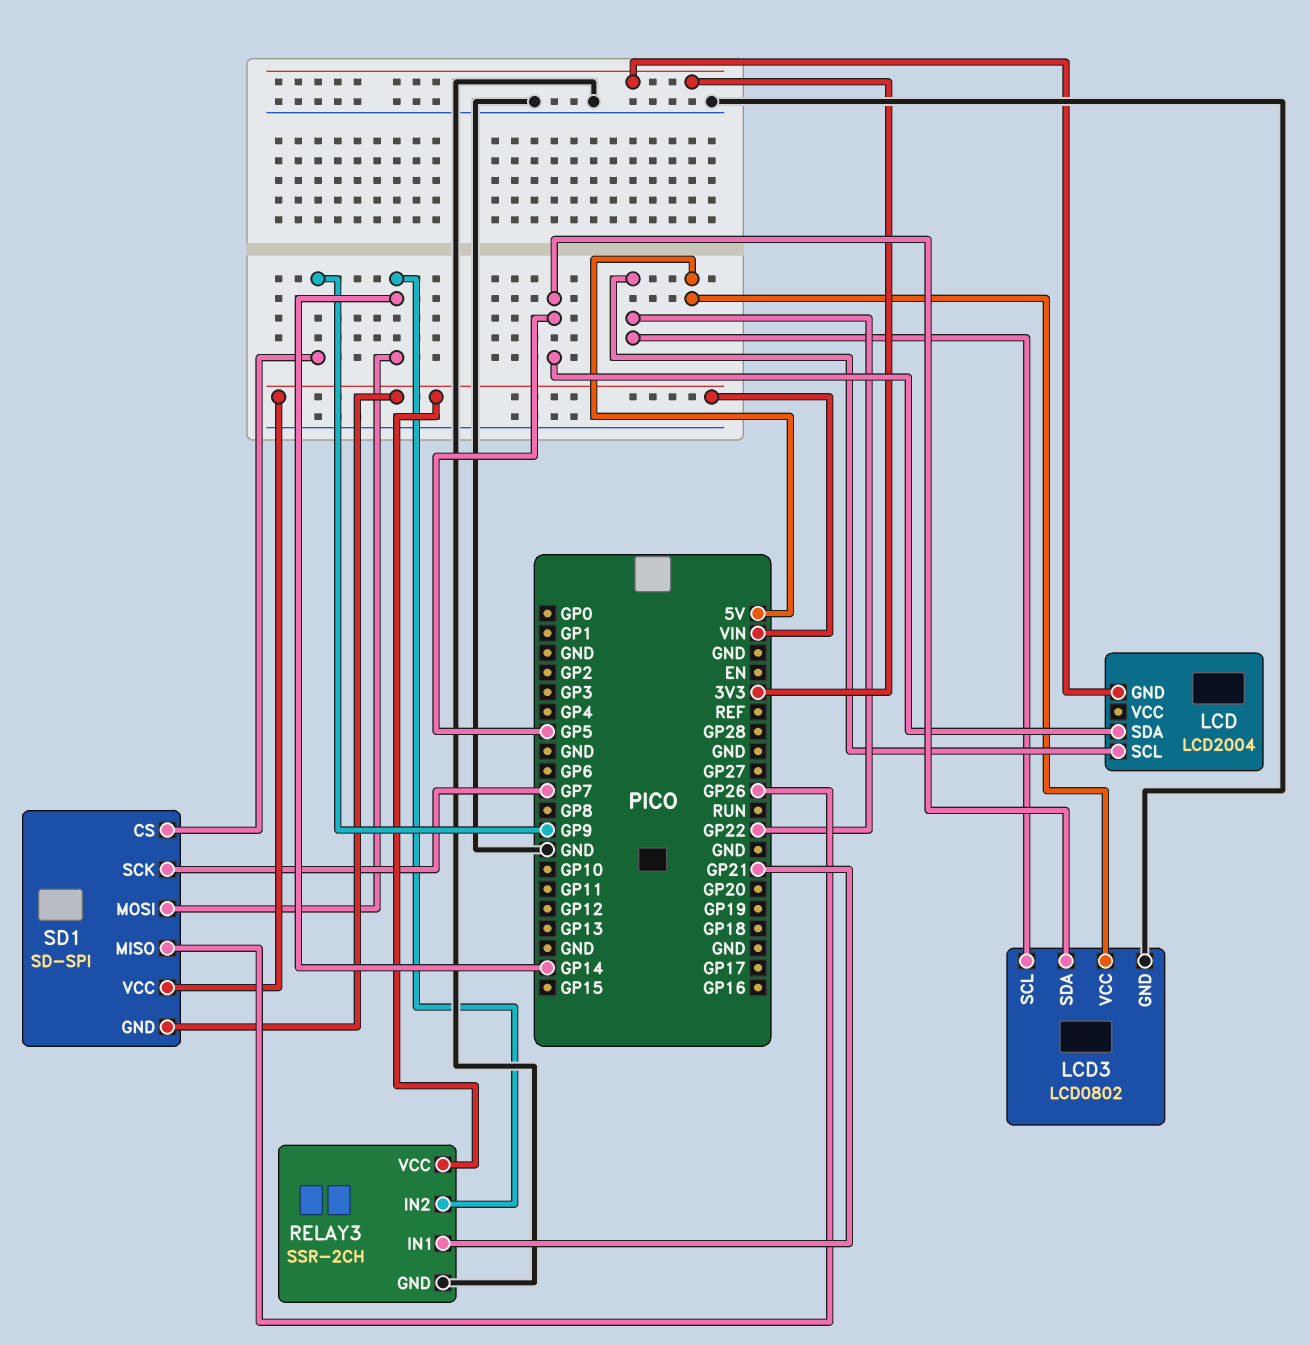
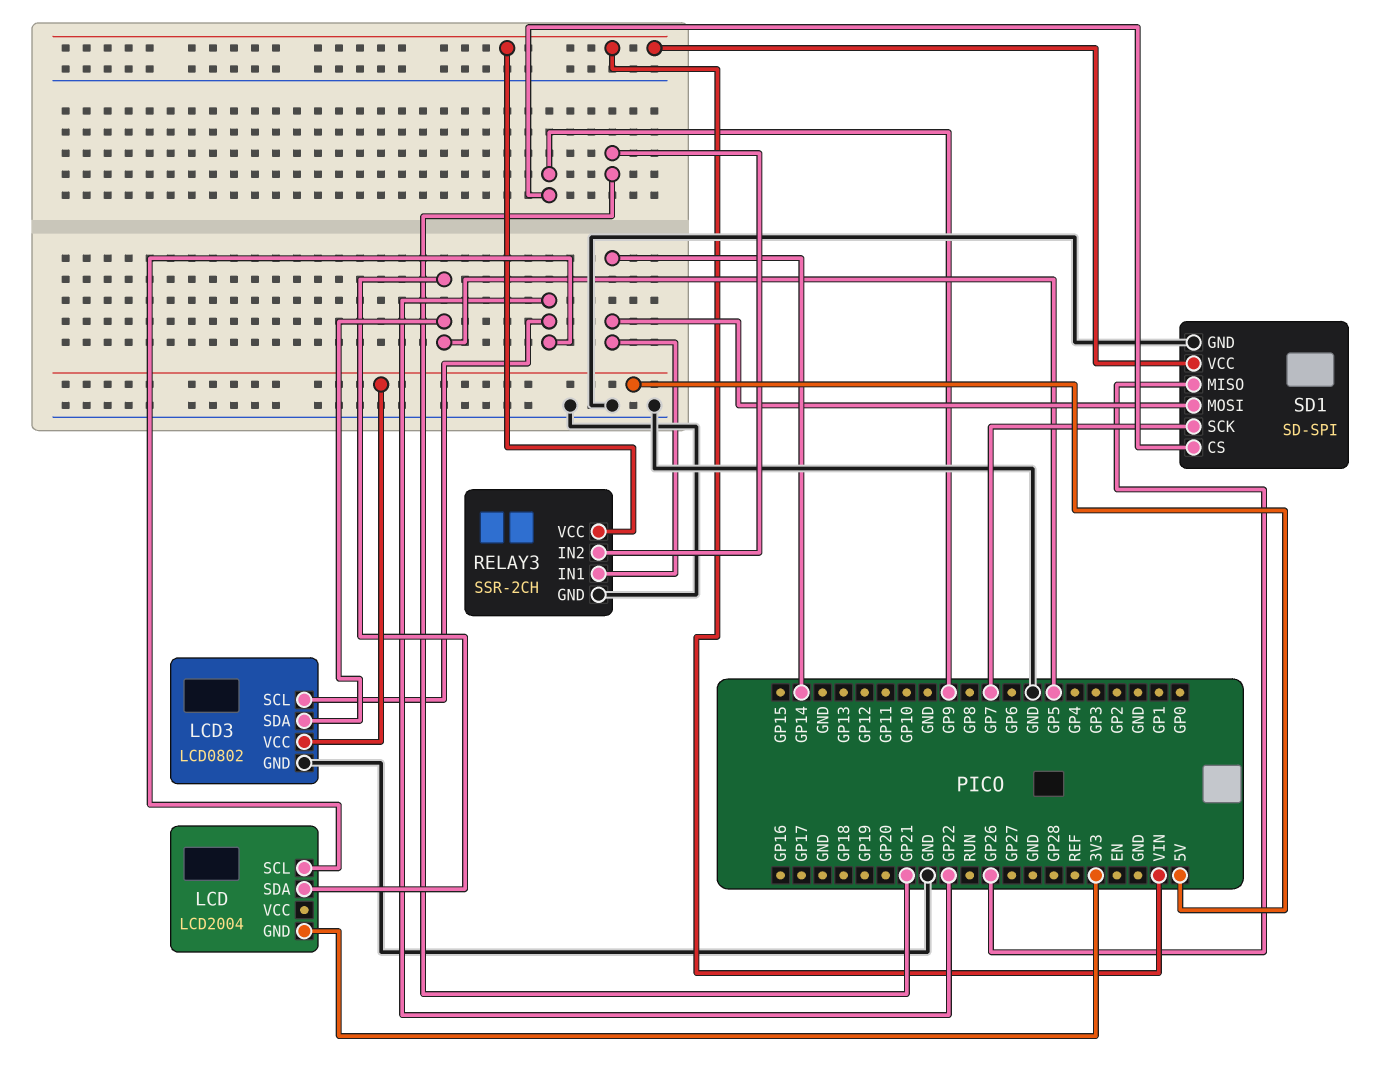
RELAY3 pin IN1: GP21 -> GP14
RELAY3 pin IN2: GP14 -> GP21
SD1 pin GND: VIN -> GND

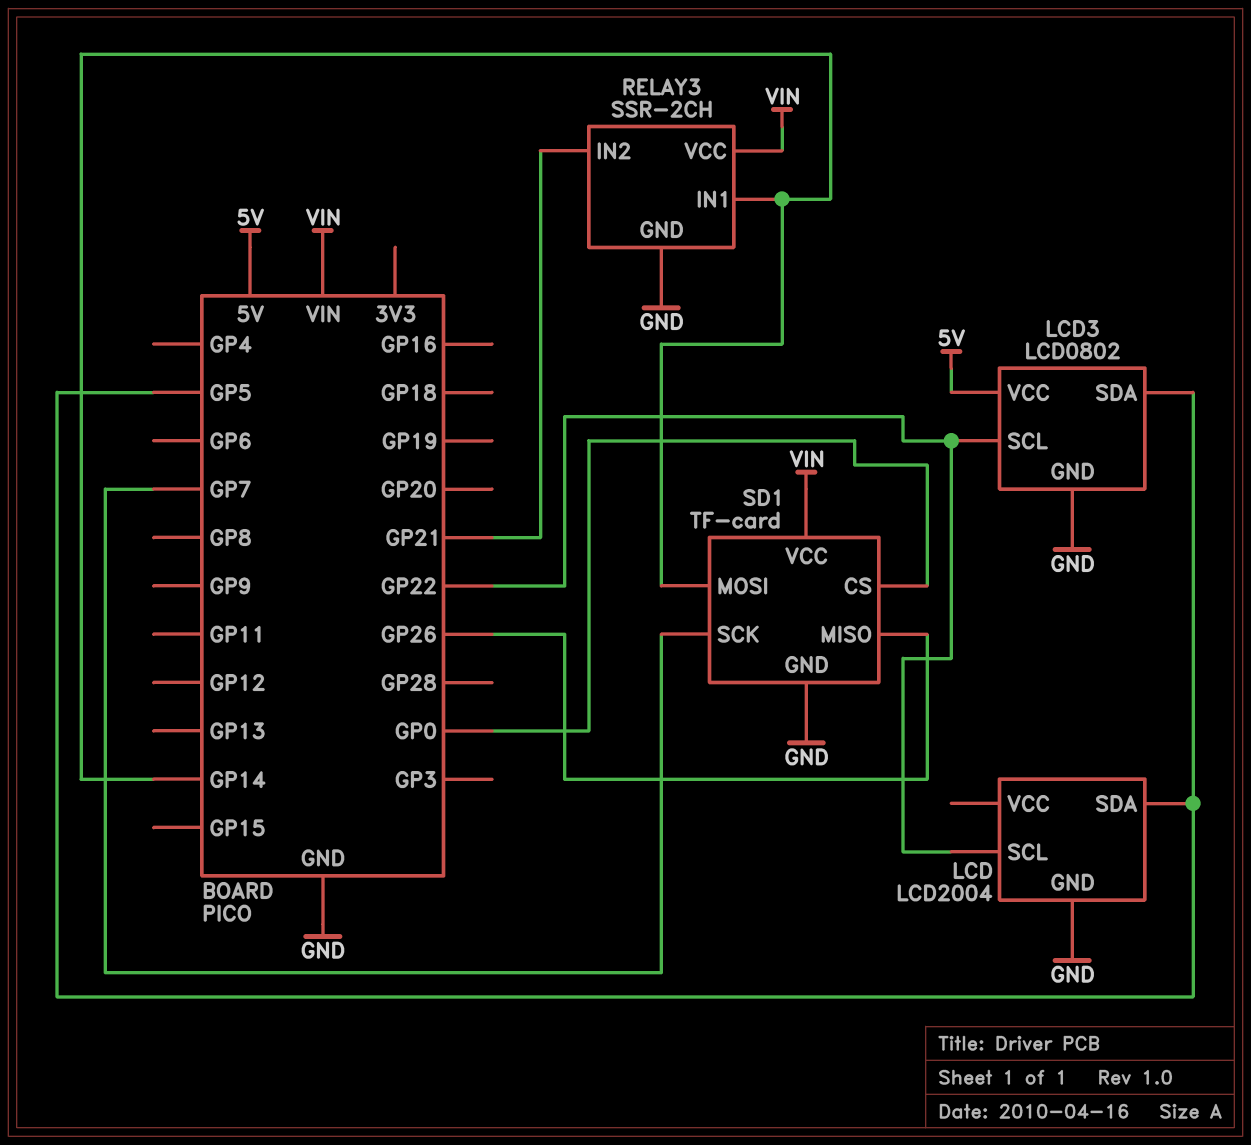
LCD pin GND: 3V3 -> GND
SD1: SD-SPI -> TF-card
SD1 pin CS: GP9 -> GP0

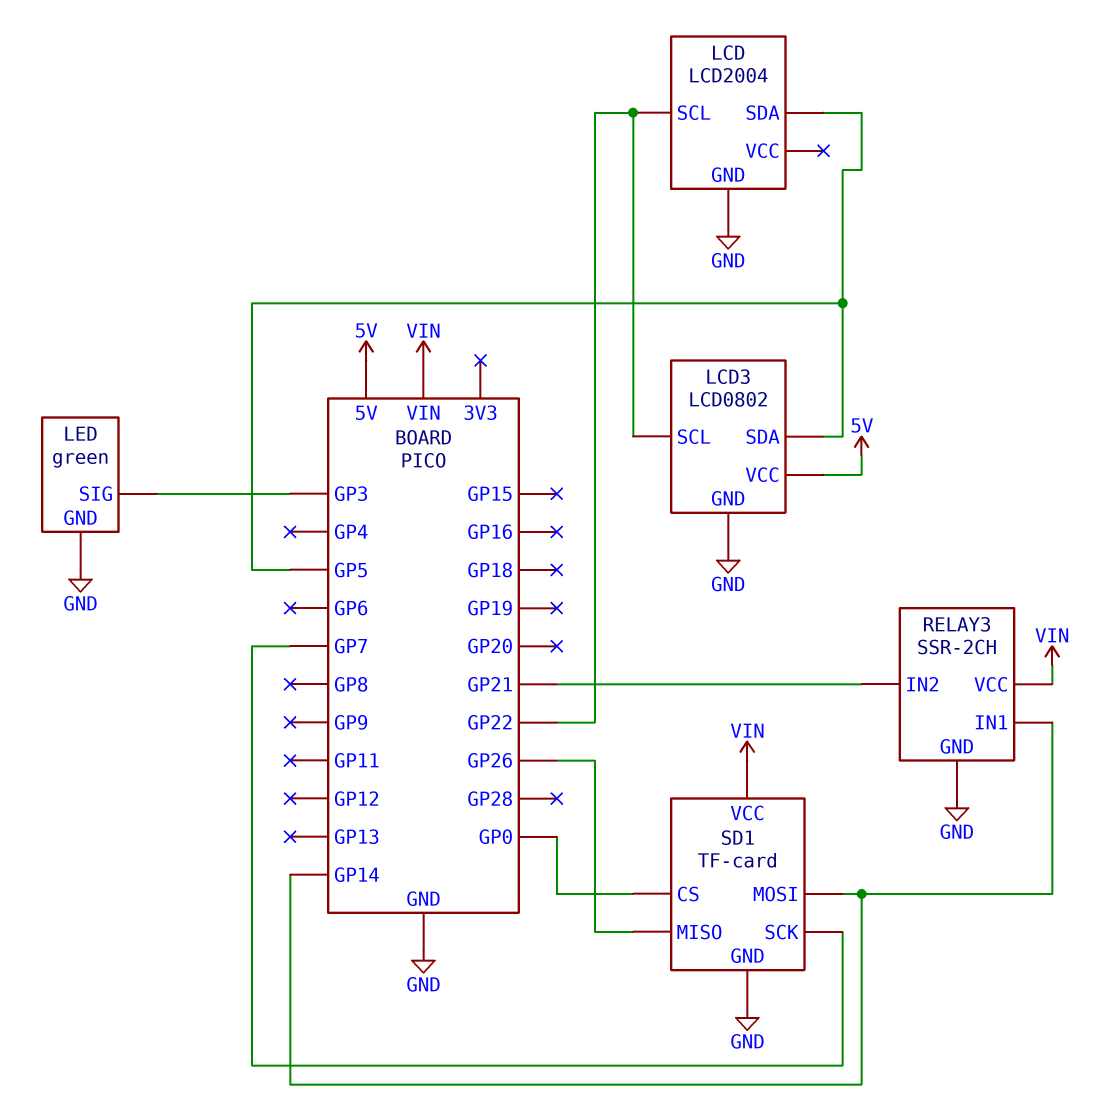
LED: none -> green
LED pin GND: none -> GND
LED pin SIG: none -> GP3

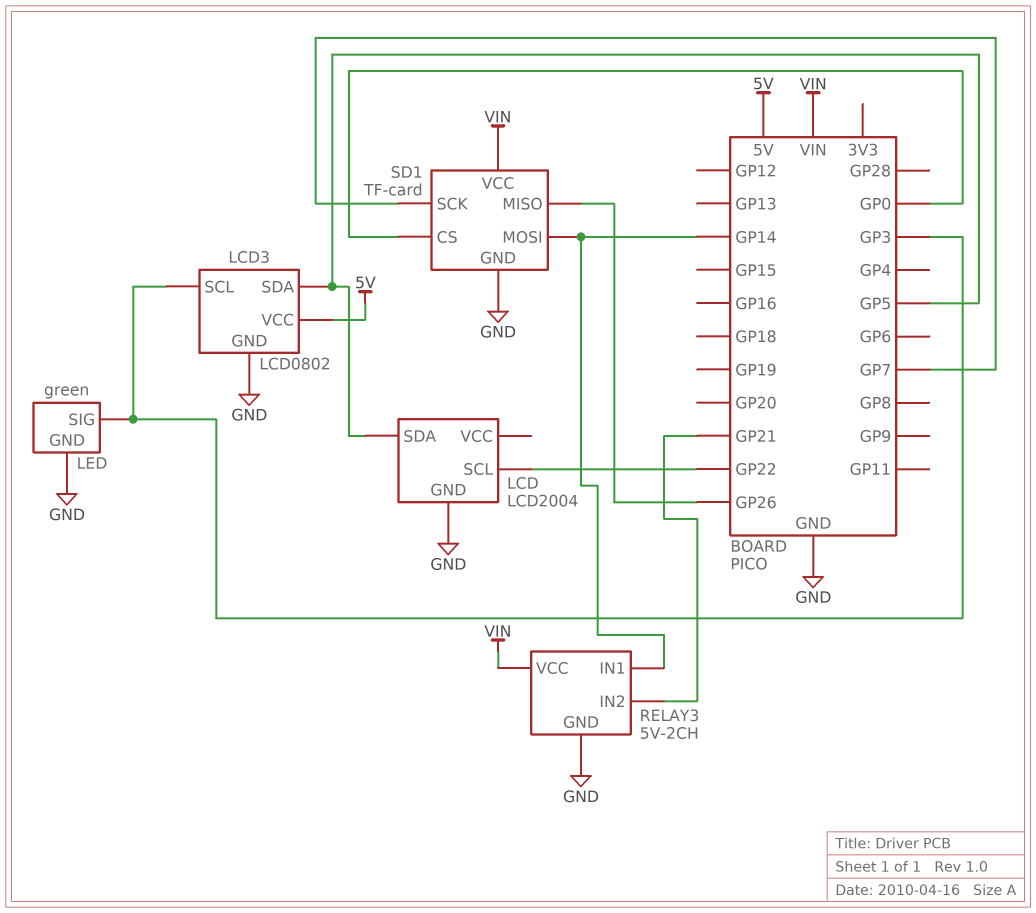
LCD3 pin SCL: GP22 -> GP3
RELAY3: SSR-2CH -> 5V-2CH

